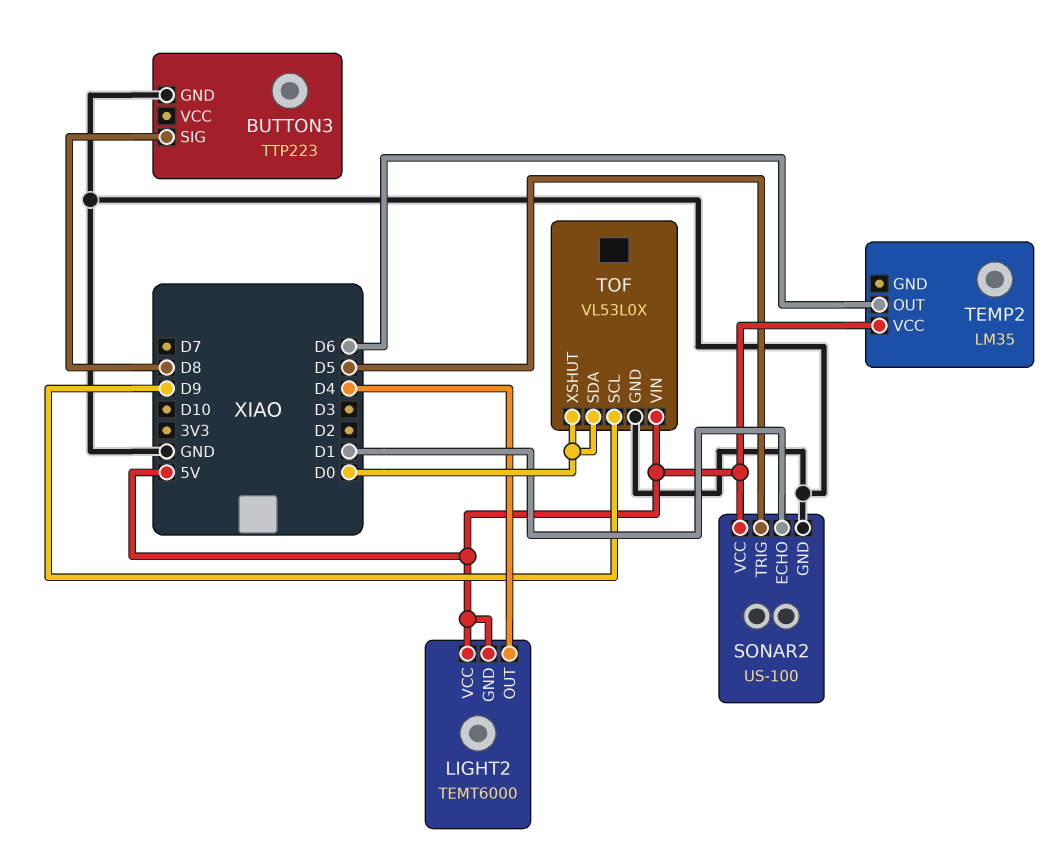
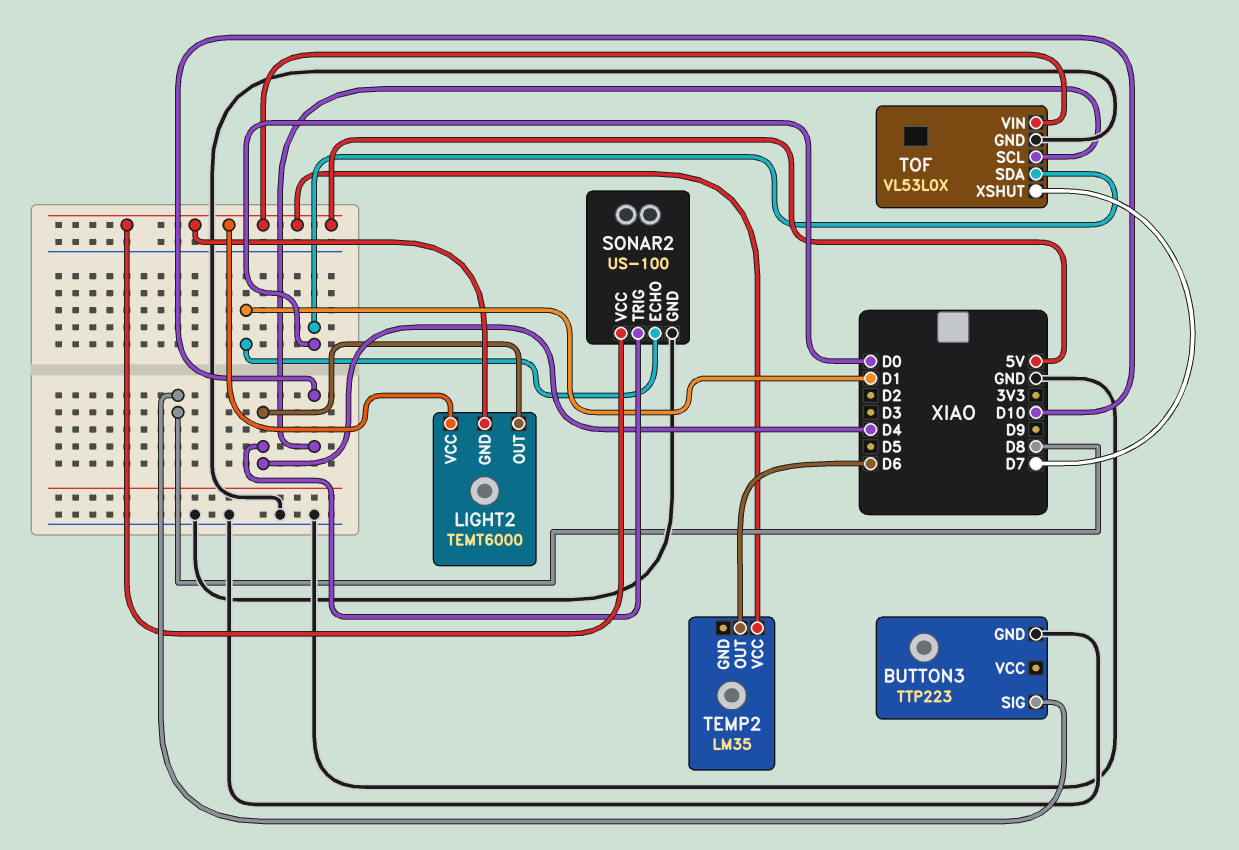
SONAR2 pin TRIG: D5 -> D4
TOF pin SCL: D9 -> D10
TOF pin XSHUT: D0 -> D7

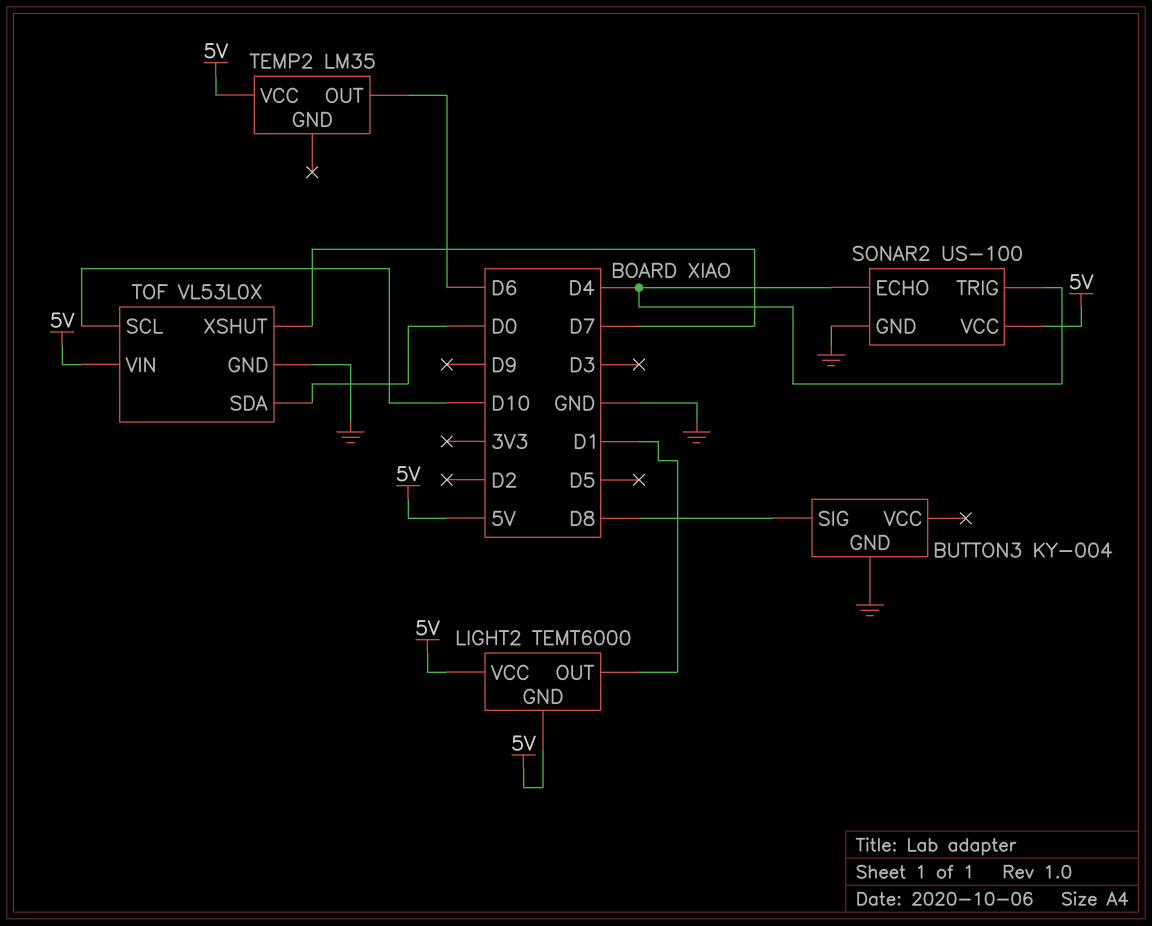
BUTTON3: TTP223 -> KY-004
LIGHT2 pin OUT: D4 -> D1
SONAR2 pin ECHO: D1 -> D4

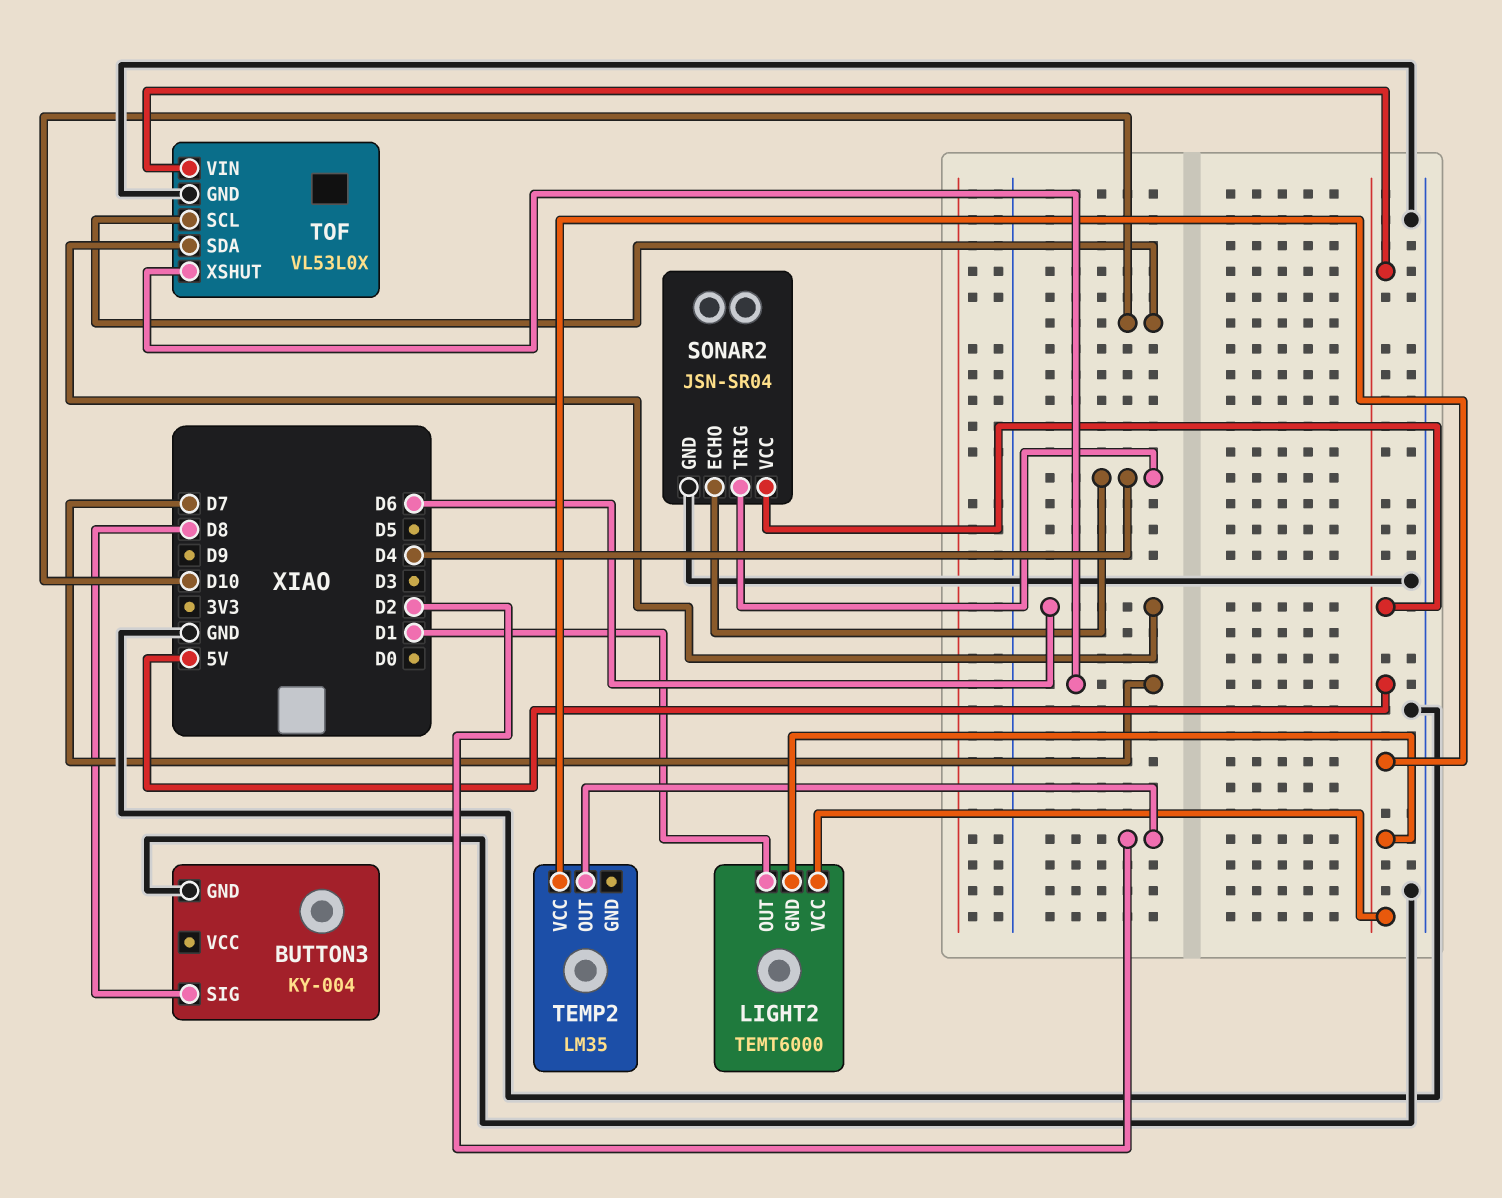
SONAR2: US-100 -> JSN-SR04
TEMP2 pin OUT: D6 -> D2
TOF pin SDA: D0 -> D6

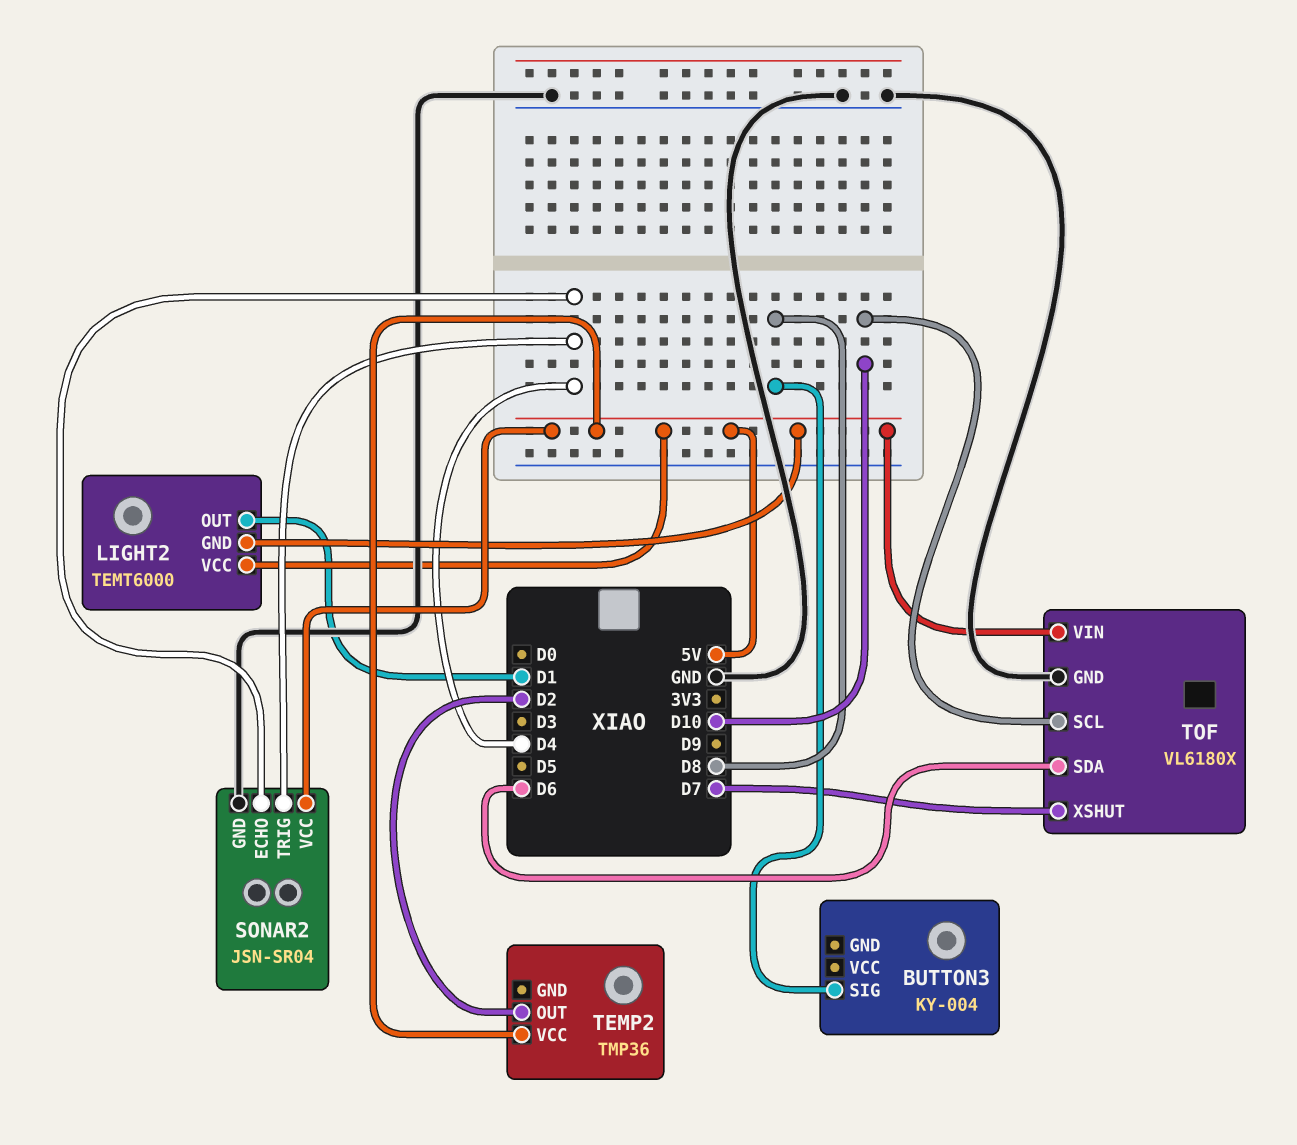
BUTTON3 pin GND: GND -> none
TEMP2: LM35 -> TMP36
TOF: VL53L0X -> VL6180X

